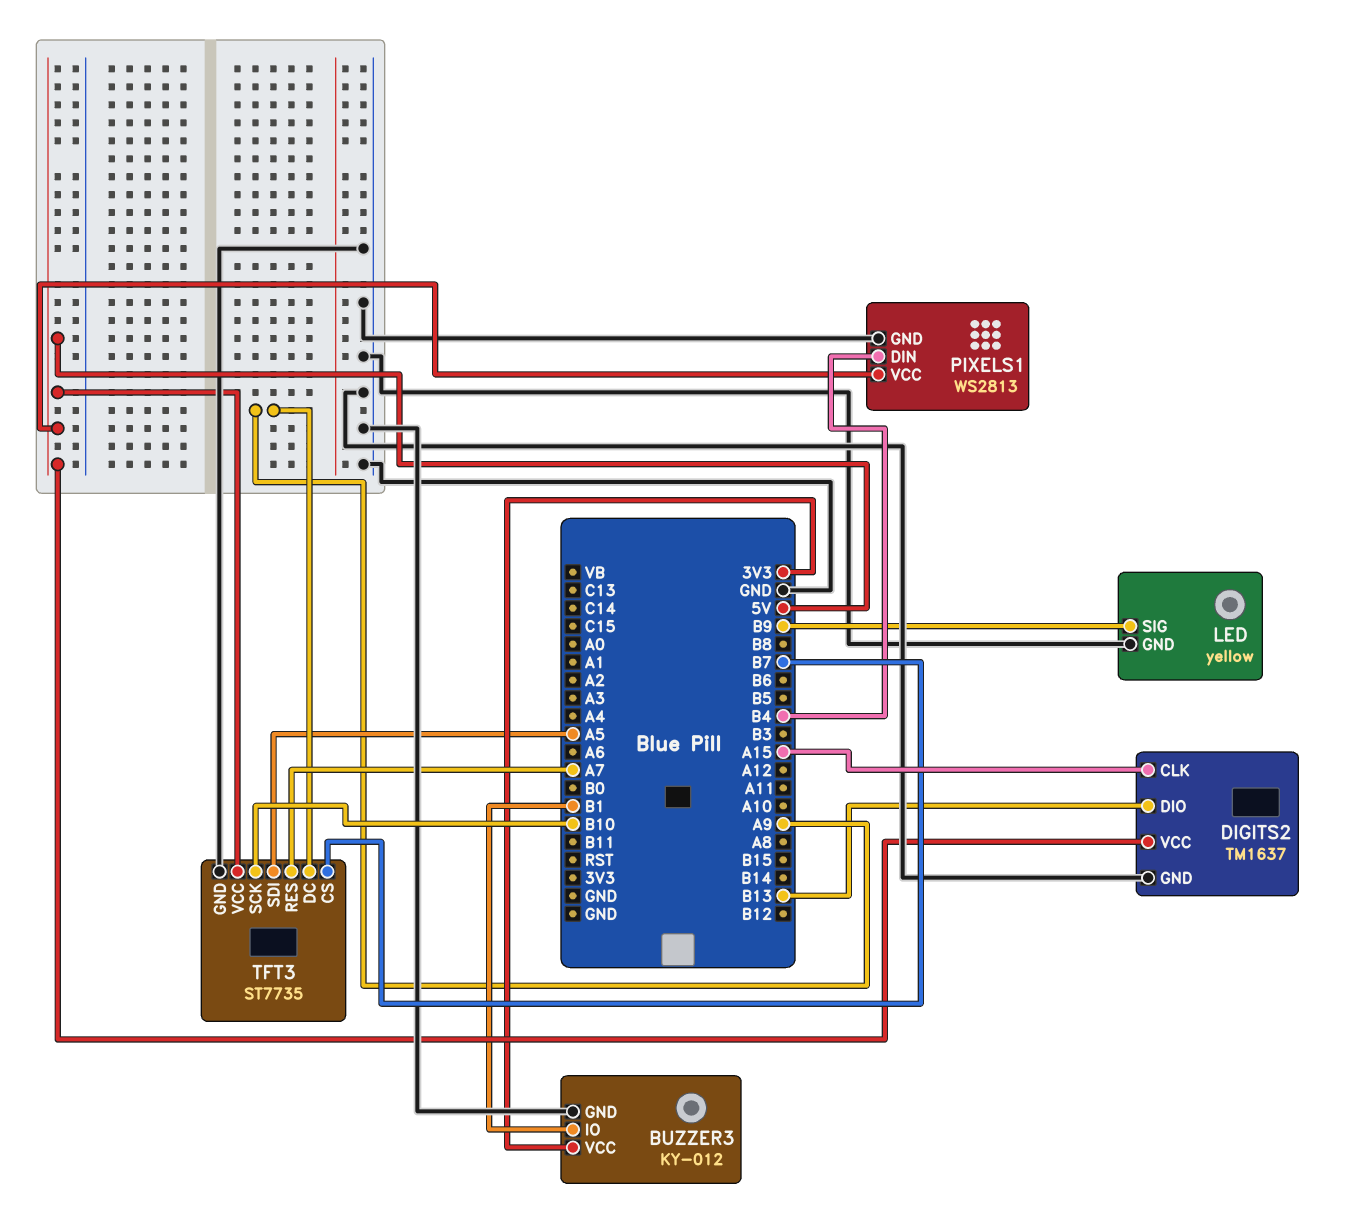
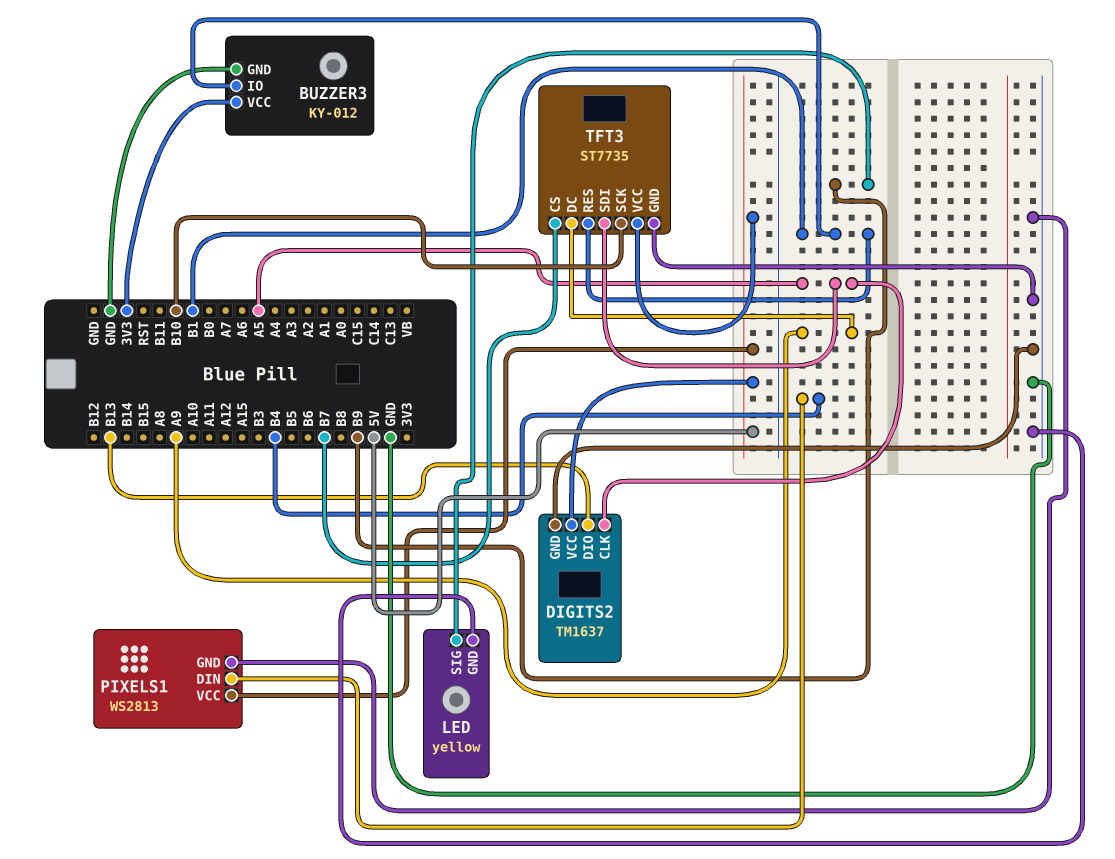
DIGITS2 pin CLK: A15 -> A5
TFT3 pin RES: A7 -> B1

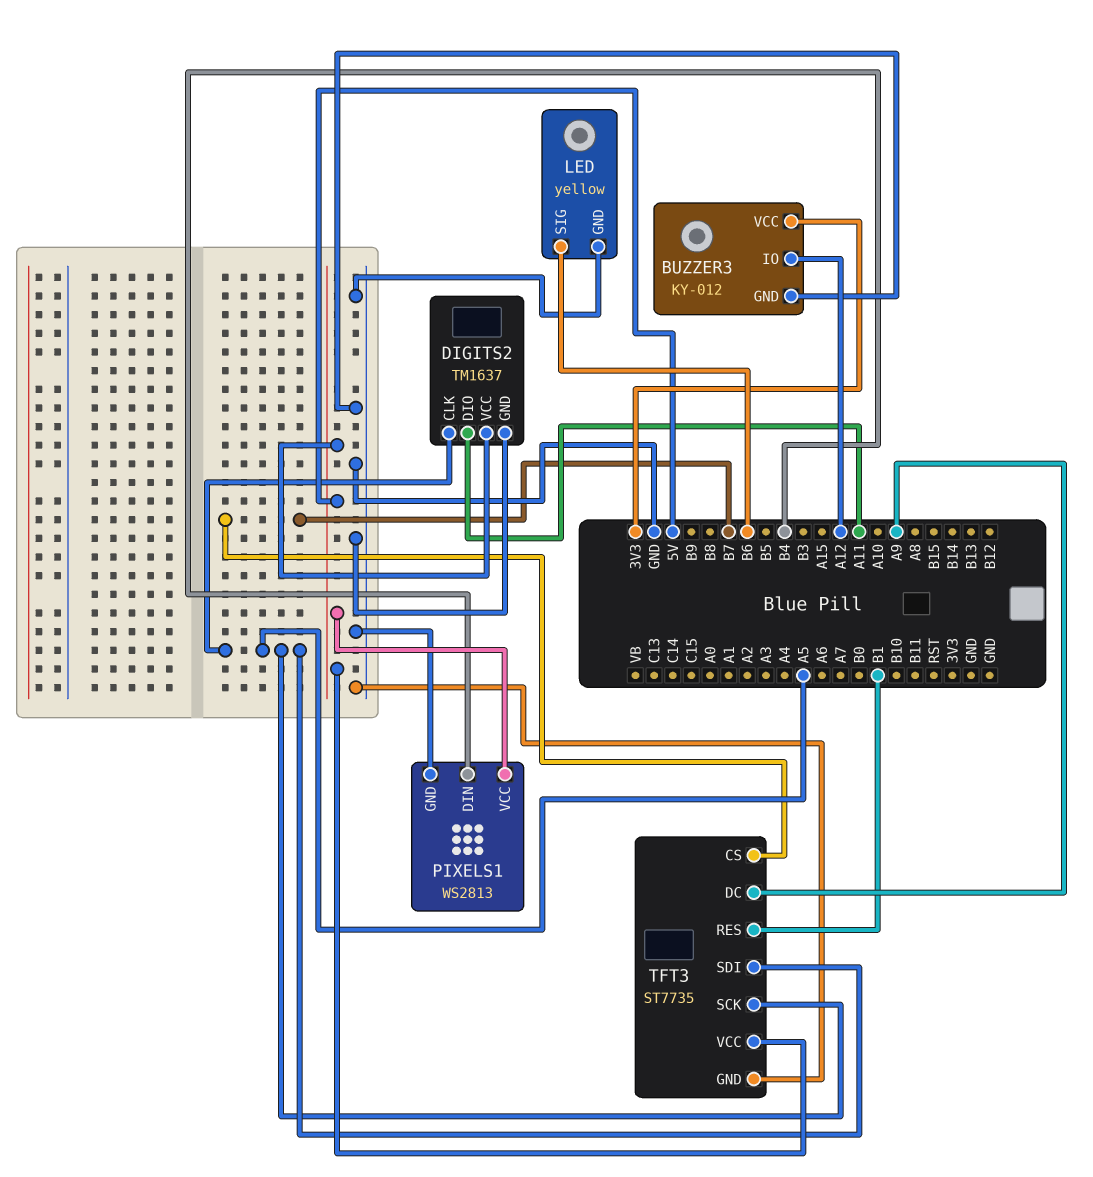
BUZZER3 pin IO: B1 -> A12
DIGITS2 pin DIO: B13 -> A11
LED pin SIG: B9 -> B6
TFT3 pin SCK: B10 -> A5

